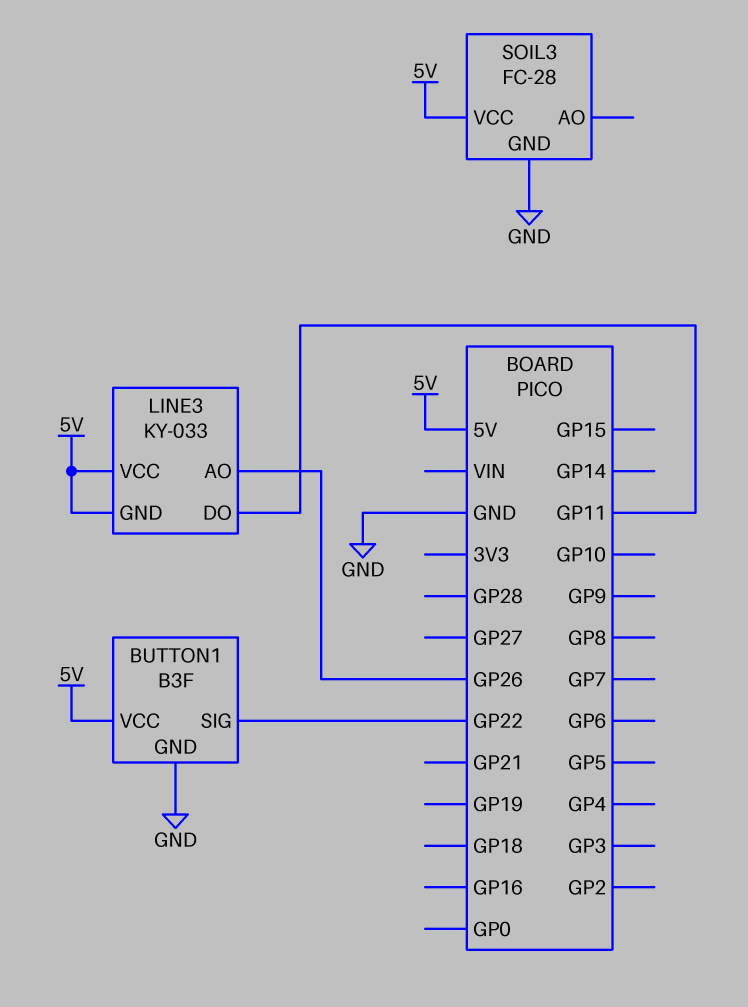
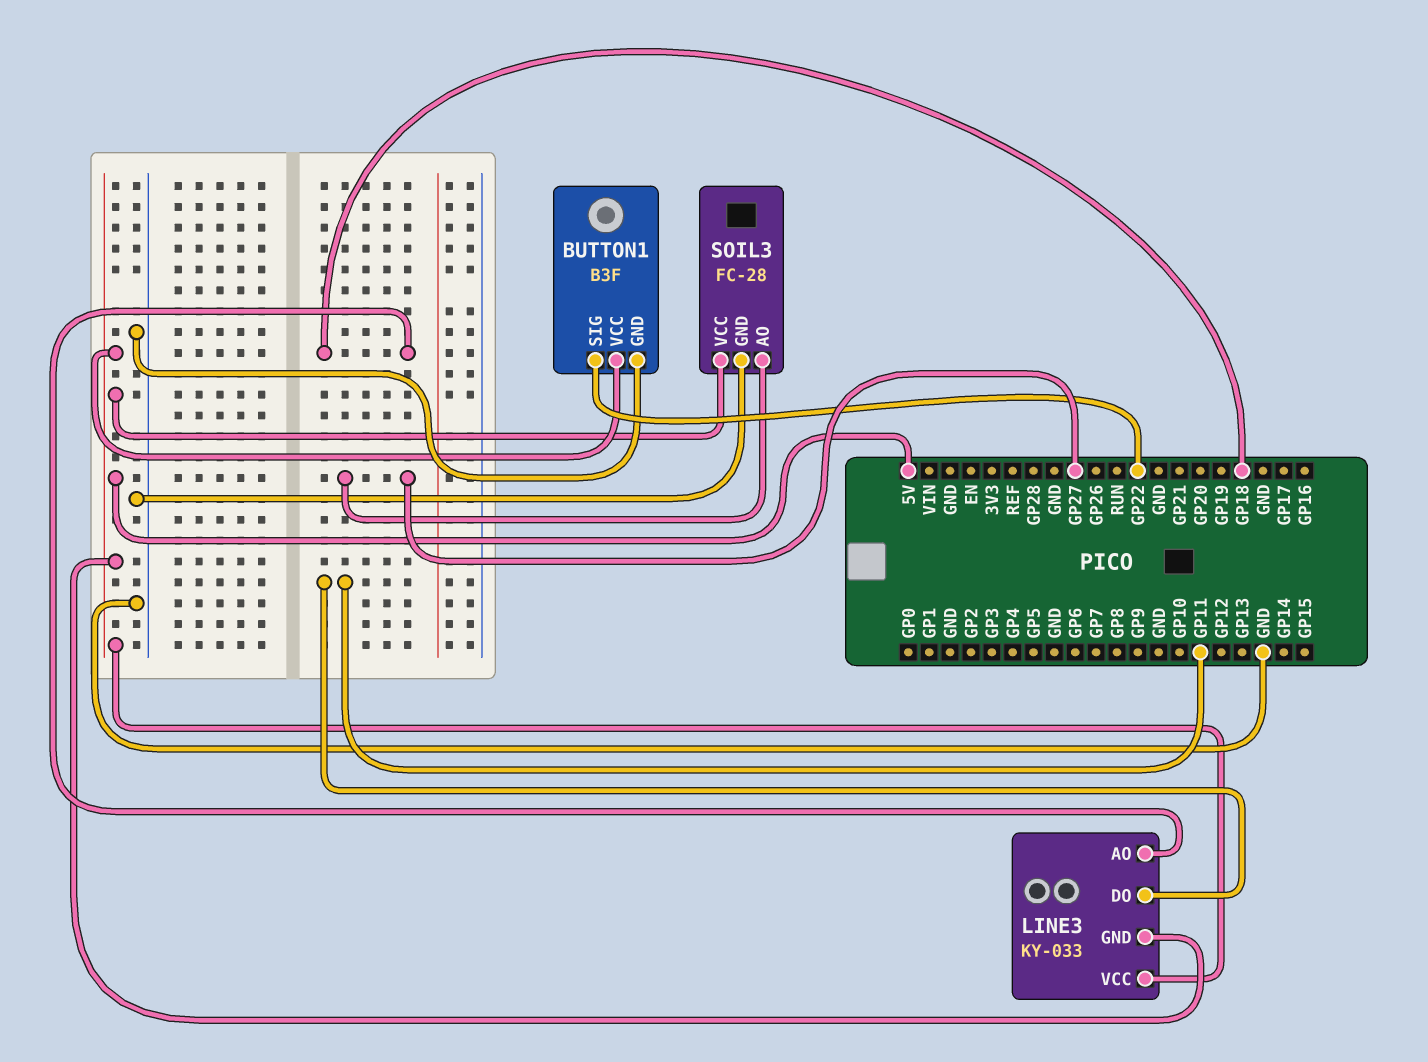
LINE3 pin AO: GP26 -> GP18
SOIL3 pin AO: none -> GP27

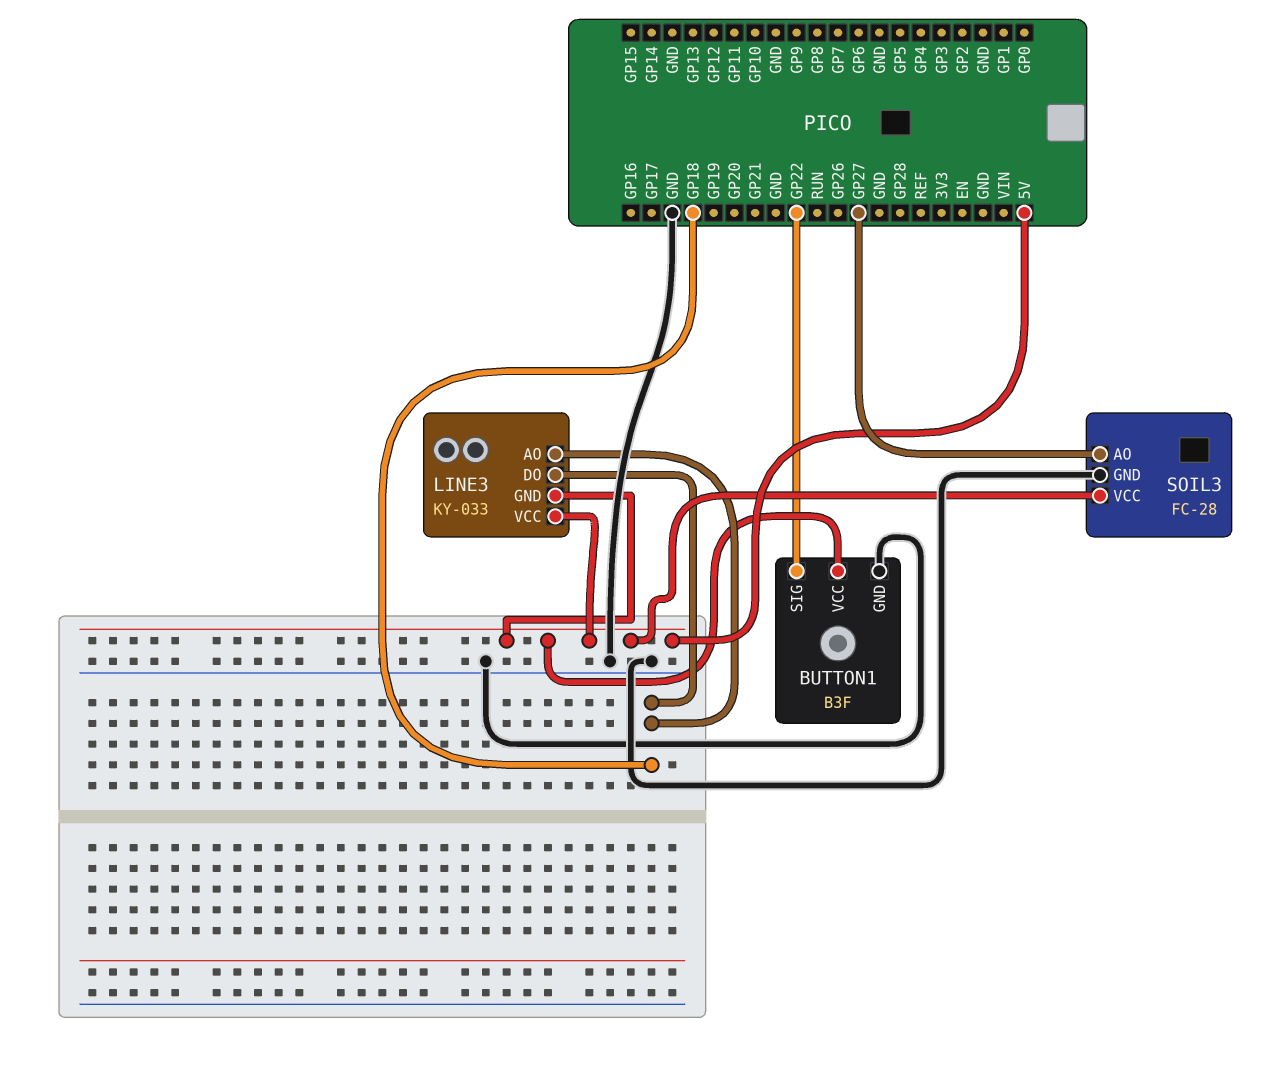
LINE3 pin DO: GP11 -> GP18

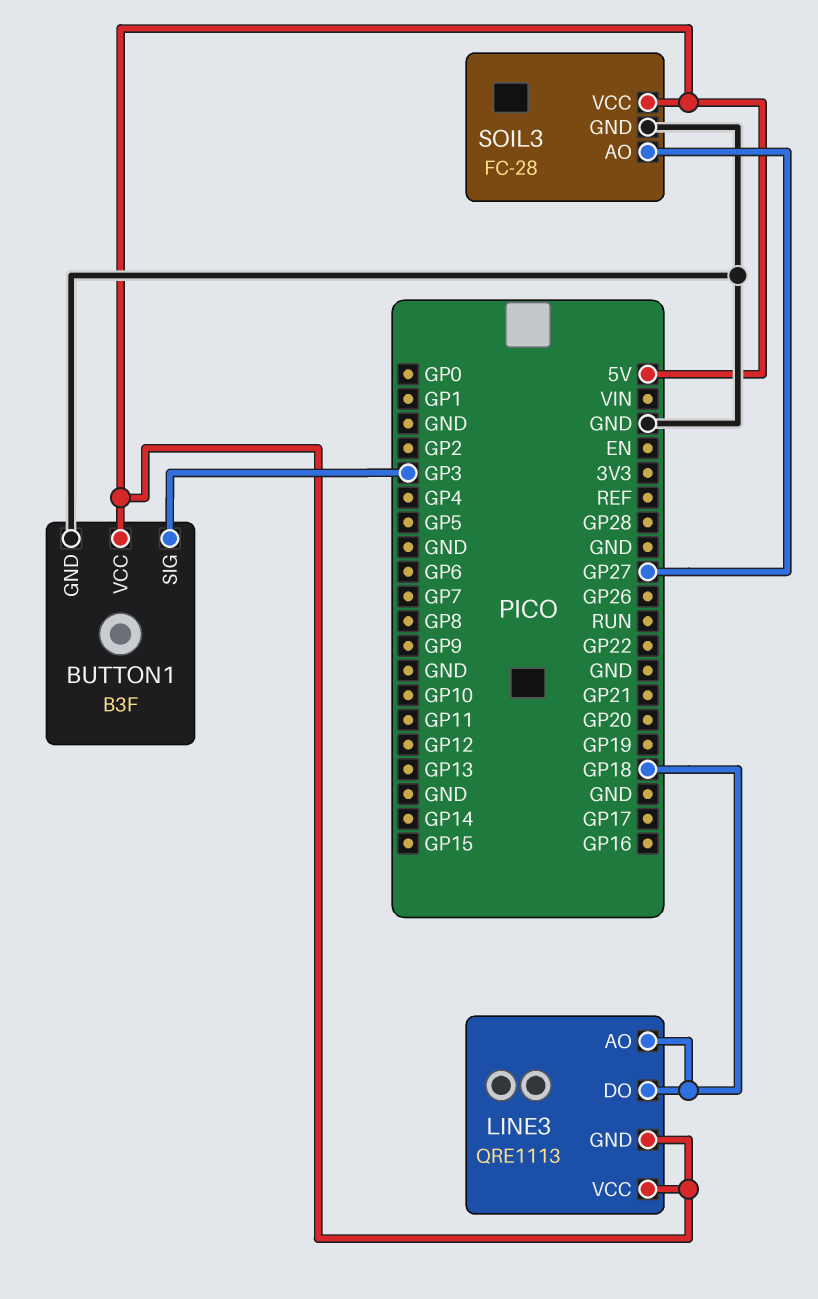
BUTTON1 pin SIG: GP22 -> GP3
LINE3: KY-033 -> QRE1113

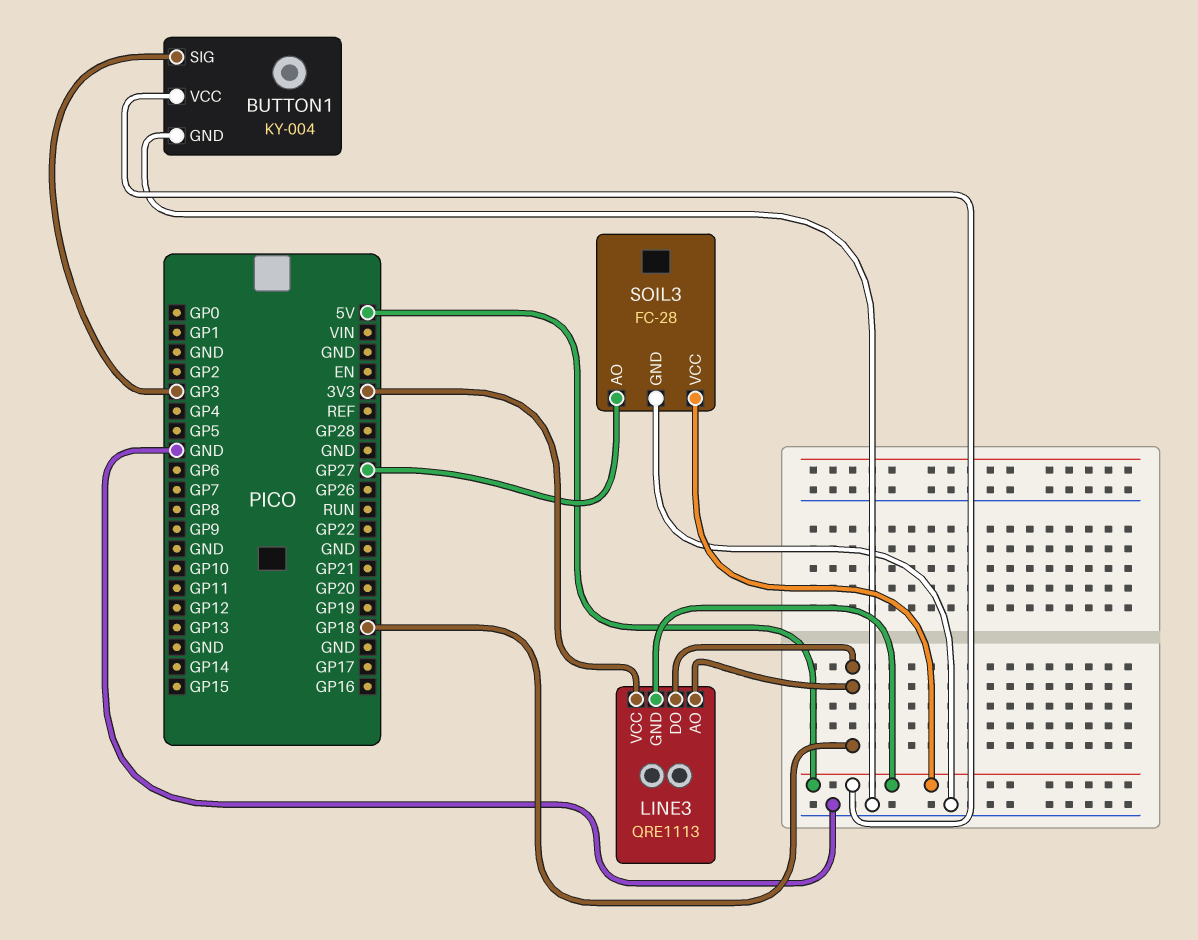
BUTTON1: B3F -> KY-004
LINE3 pin VCC: 5V -> 3V3

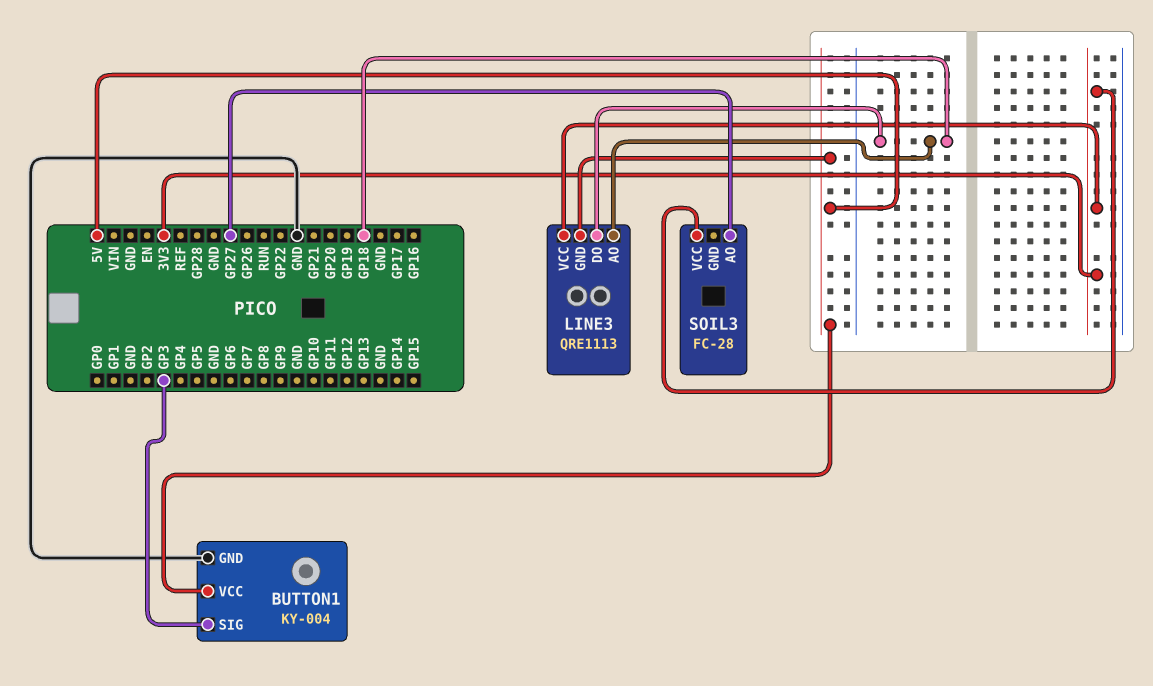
SOIL3 pin GND: GND -> none
SOIL3 pin VCC: 5V -> 3V3

